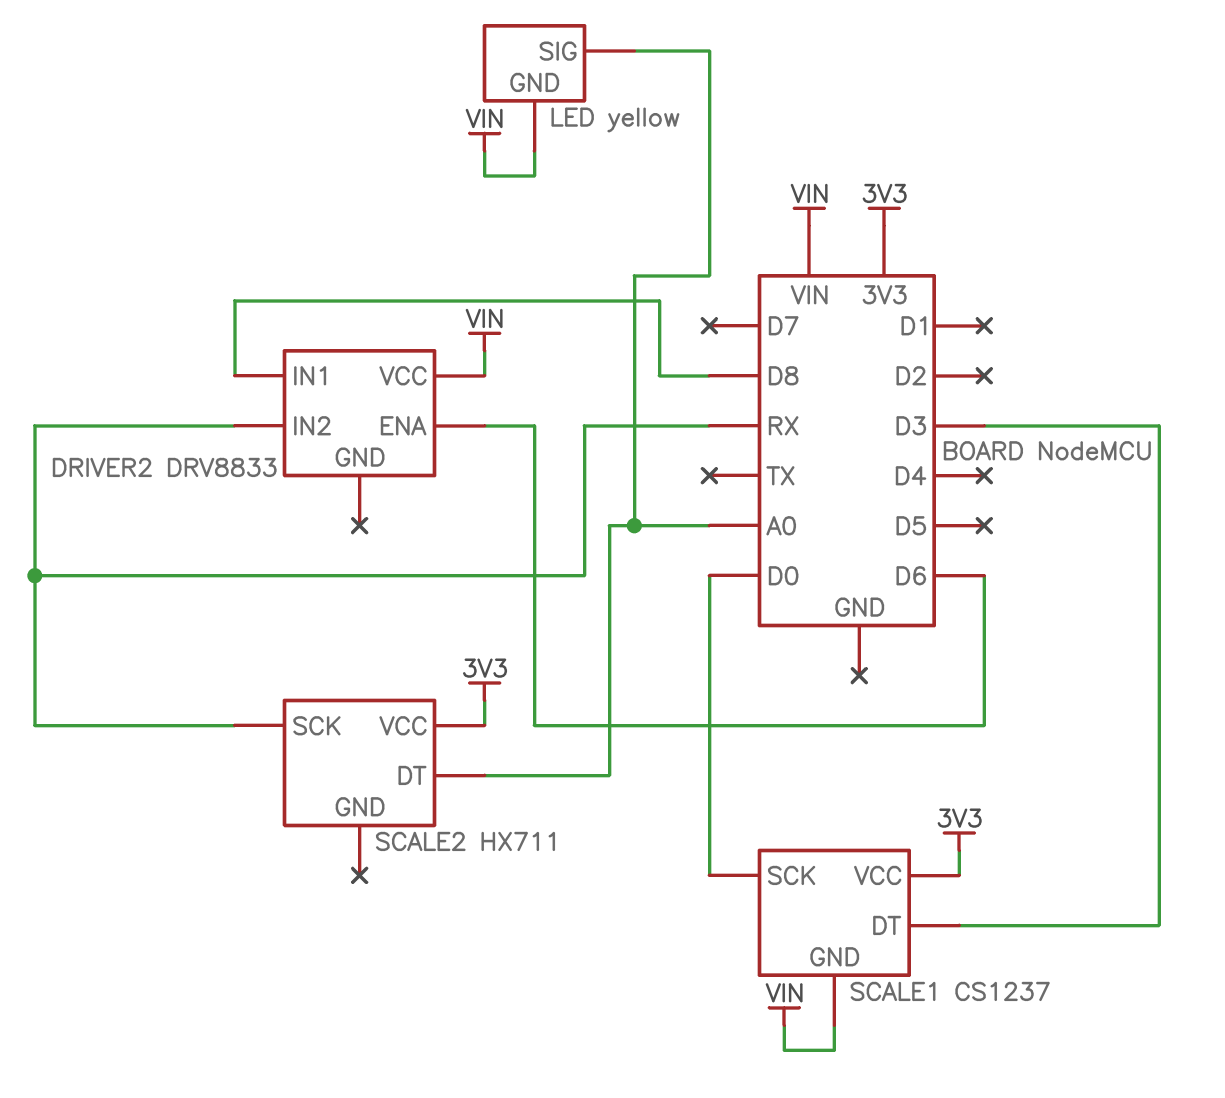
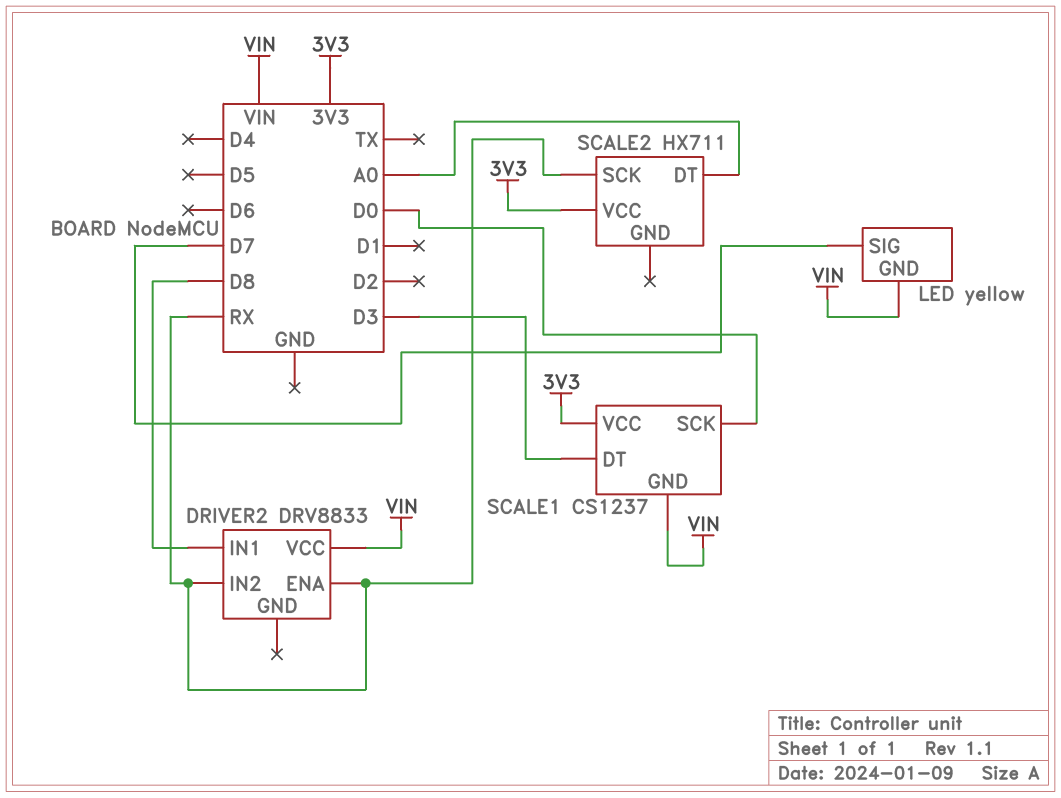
DRIVER2 pin ENA: D6 -> RX
LED pin SIG: A0 -> D7

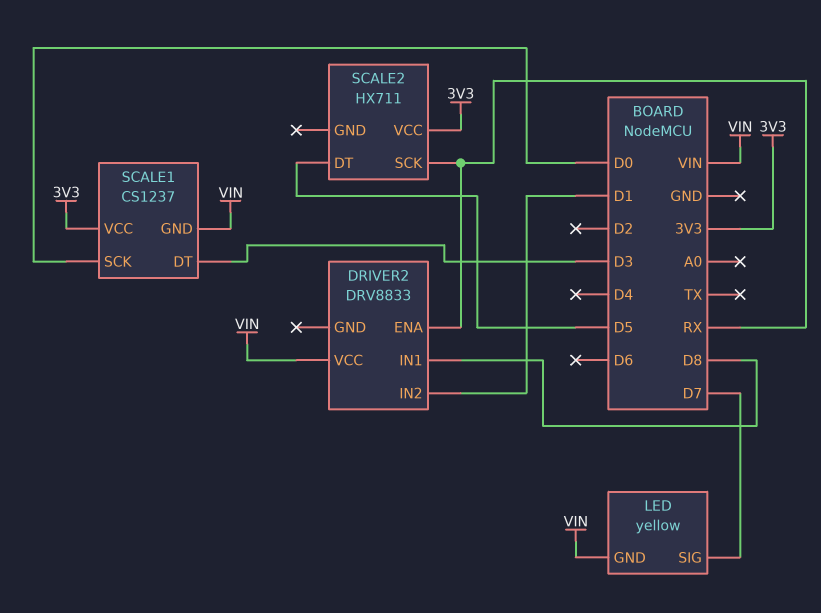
DRIVER2 pin IN2: RX -> D1
SCALE2 pin DT: A0 -> D5

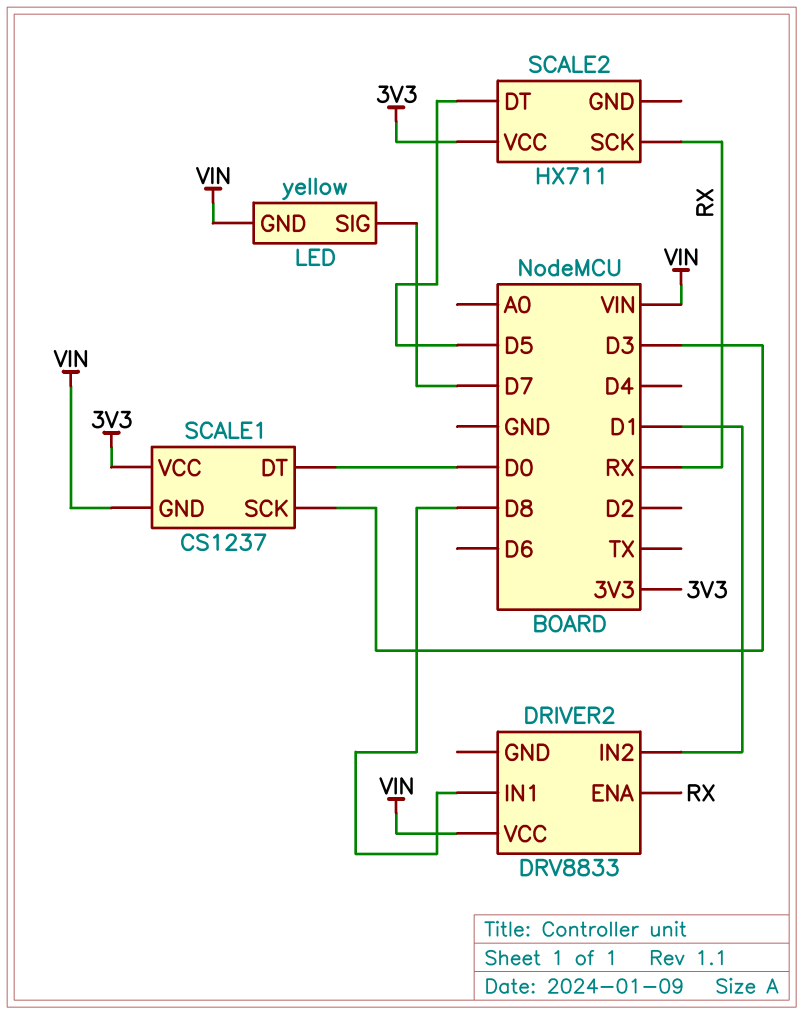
SCALE1 pin DT: D3 -> D0
SCALE1 pin SCK: D0 -> D3

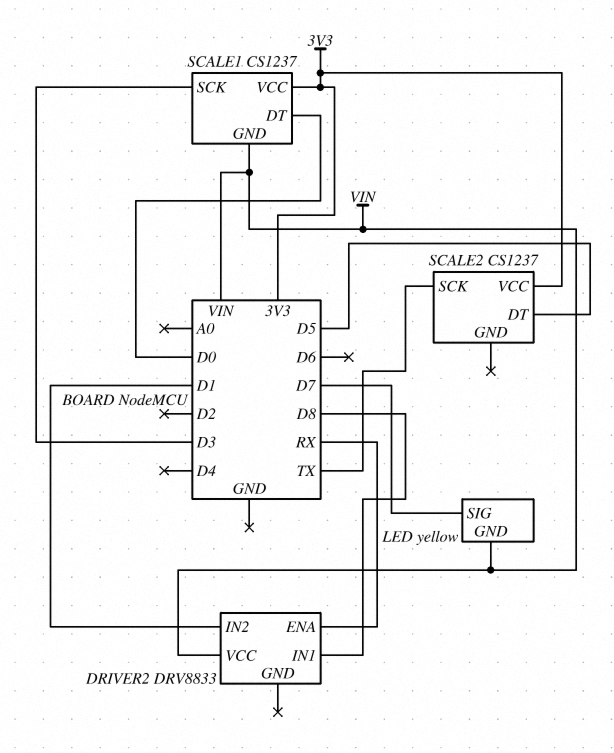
SCALE2: HX711 -> CS1237
SCALE2 pin SCK: RX -> TX

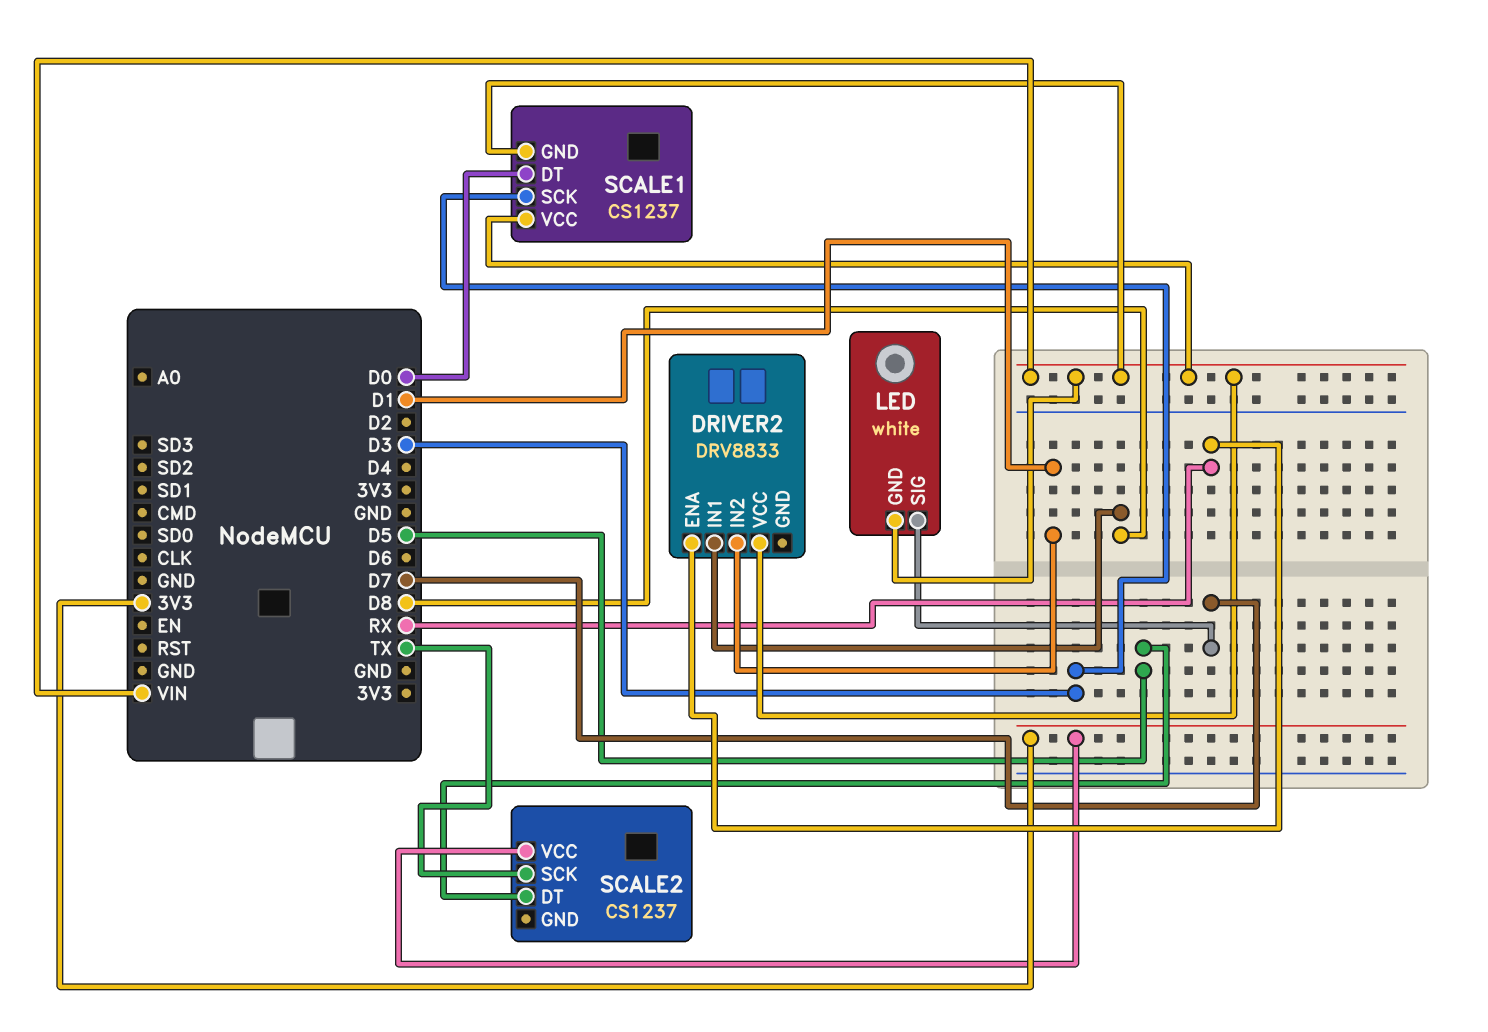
LED: yellow -> white
SCALE1 pin VCC: 3V3 -> VIN

